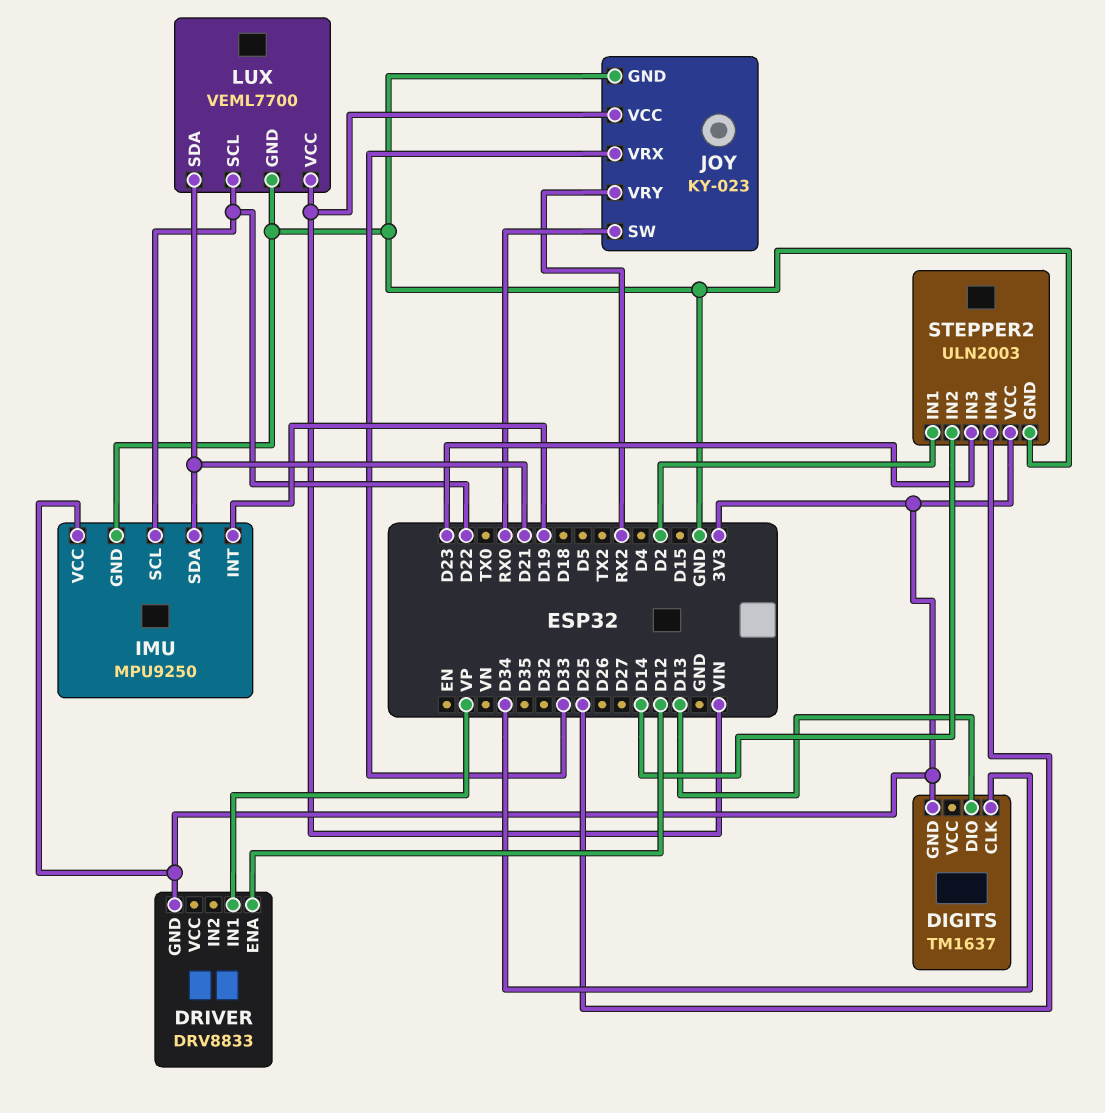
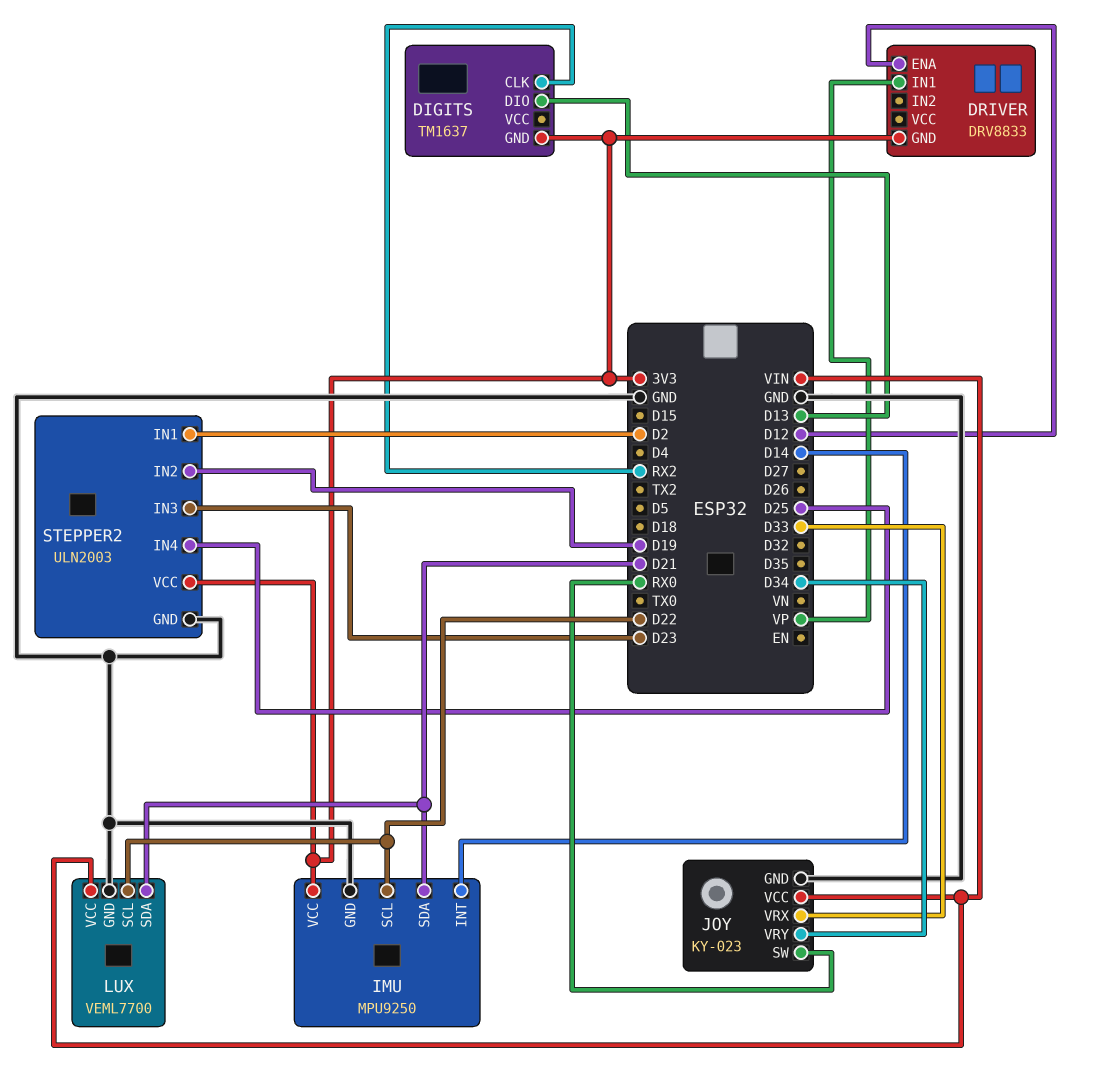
DIGITS pin CLK: D34 -> RX2
IMU pin INT: D19 -> D14
JOY pin VRY: RX2 -> D34
STEPPER2 pin IN2: D14 -> D19

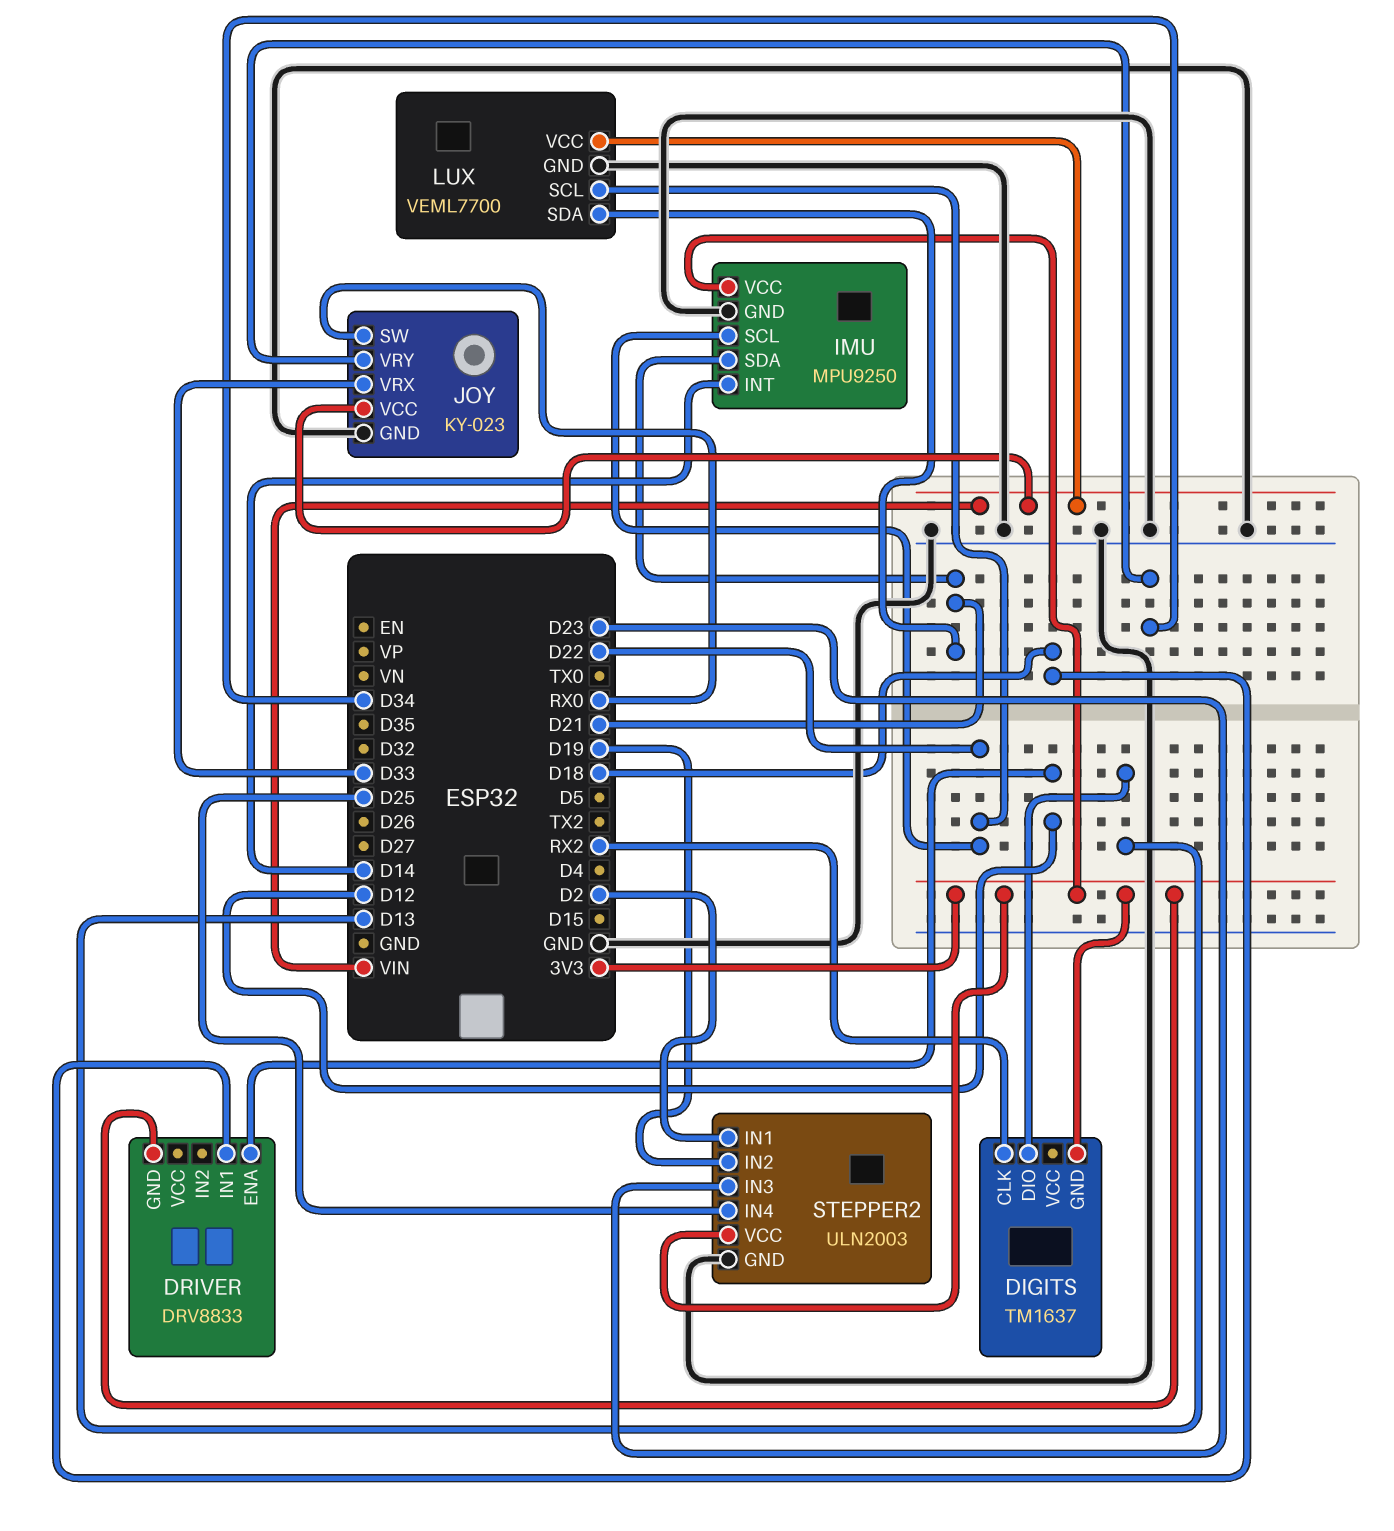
DRIVER pin IN1: VP -> D18

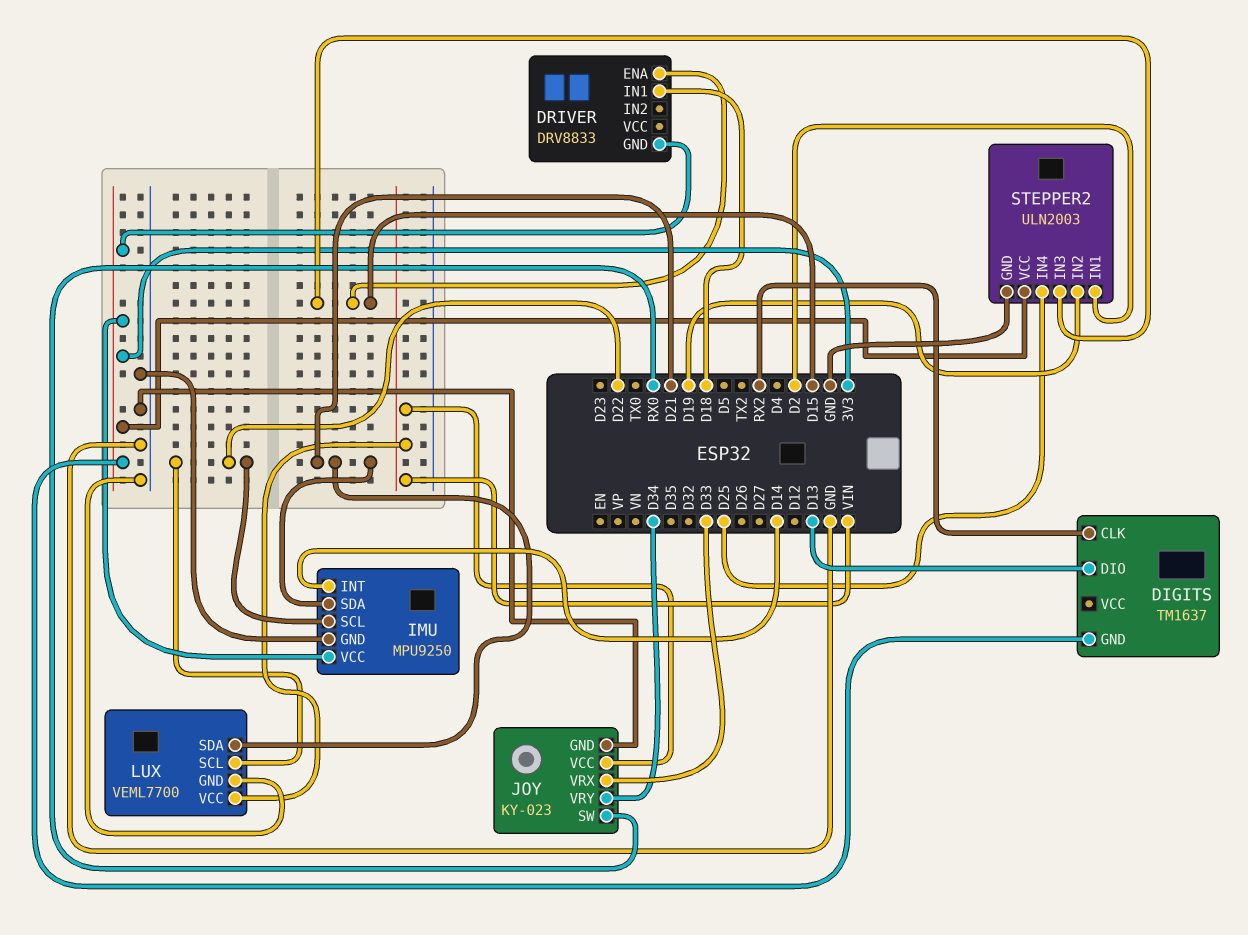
DRIVER pin ENA: D12 -> D15
STEPPER2 pin IN3: D23 -> D15

